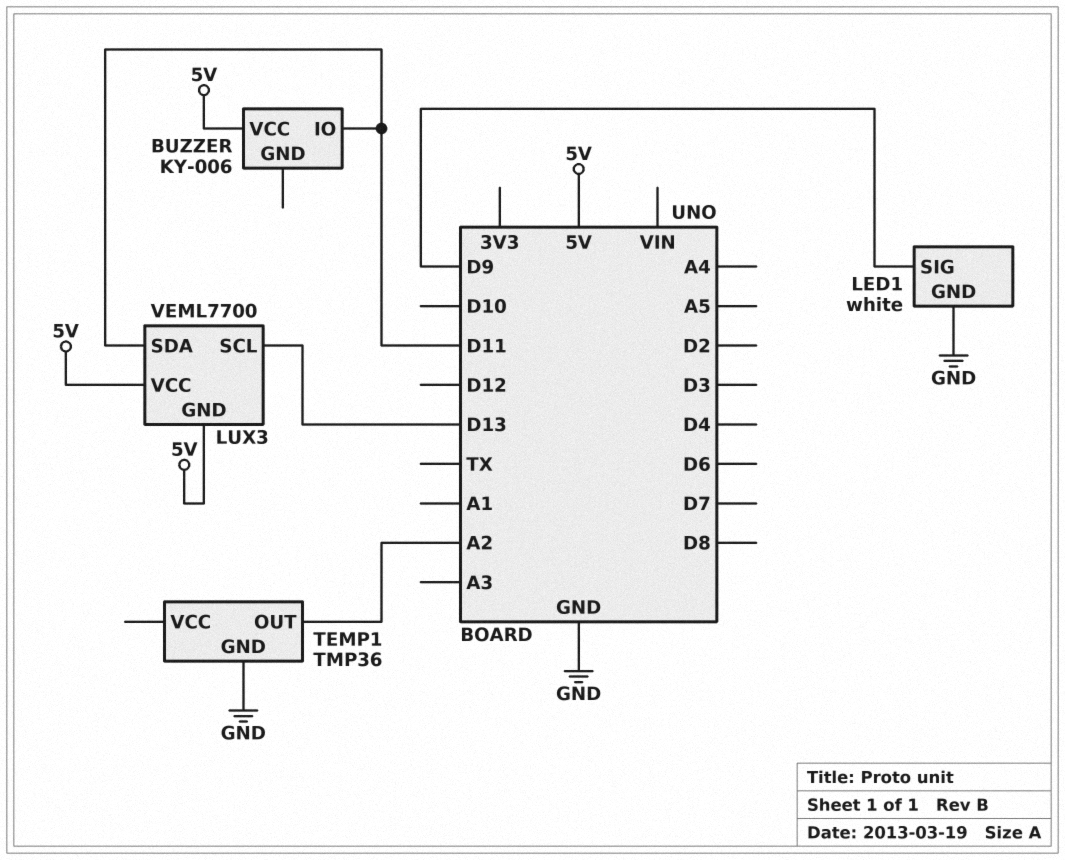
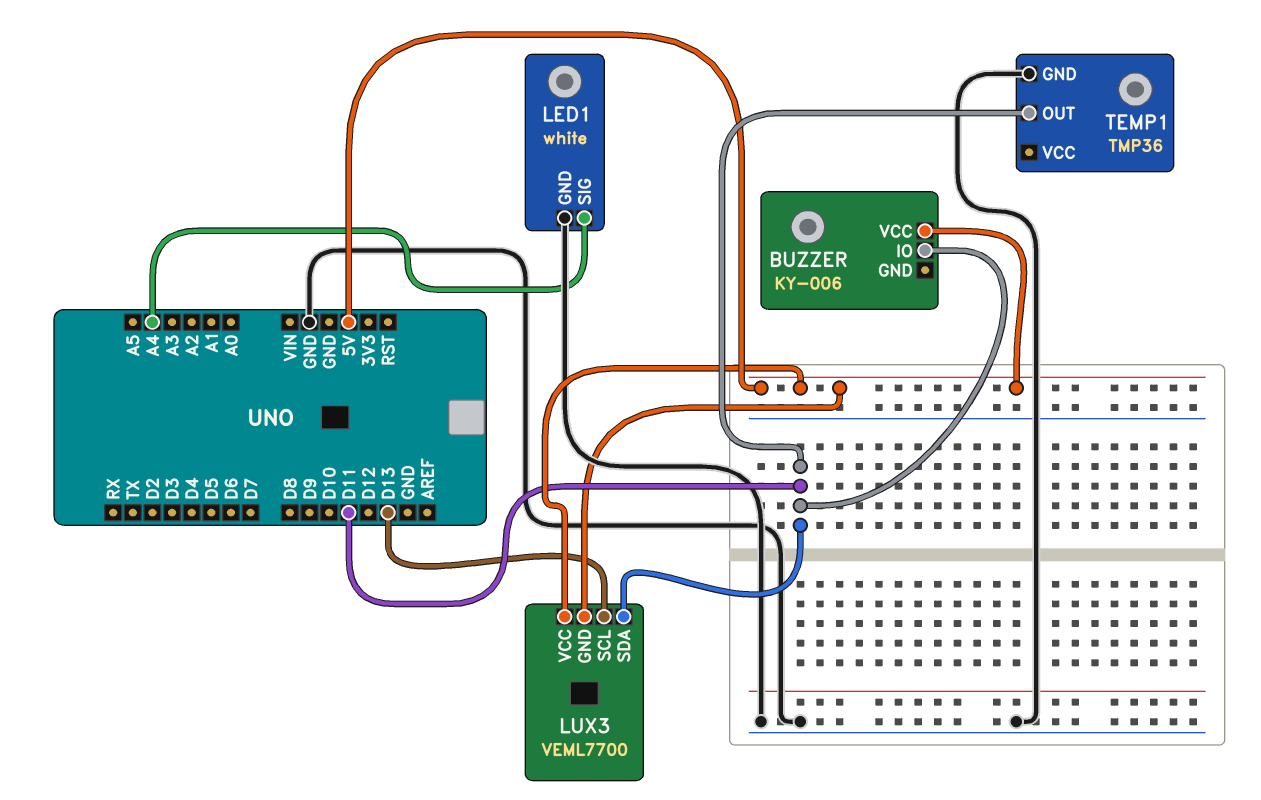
LED1 pin SIG: D9 -> A4
TEMP1 pin OUT: A2 -> D11

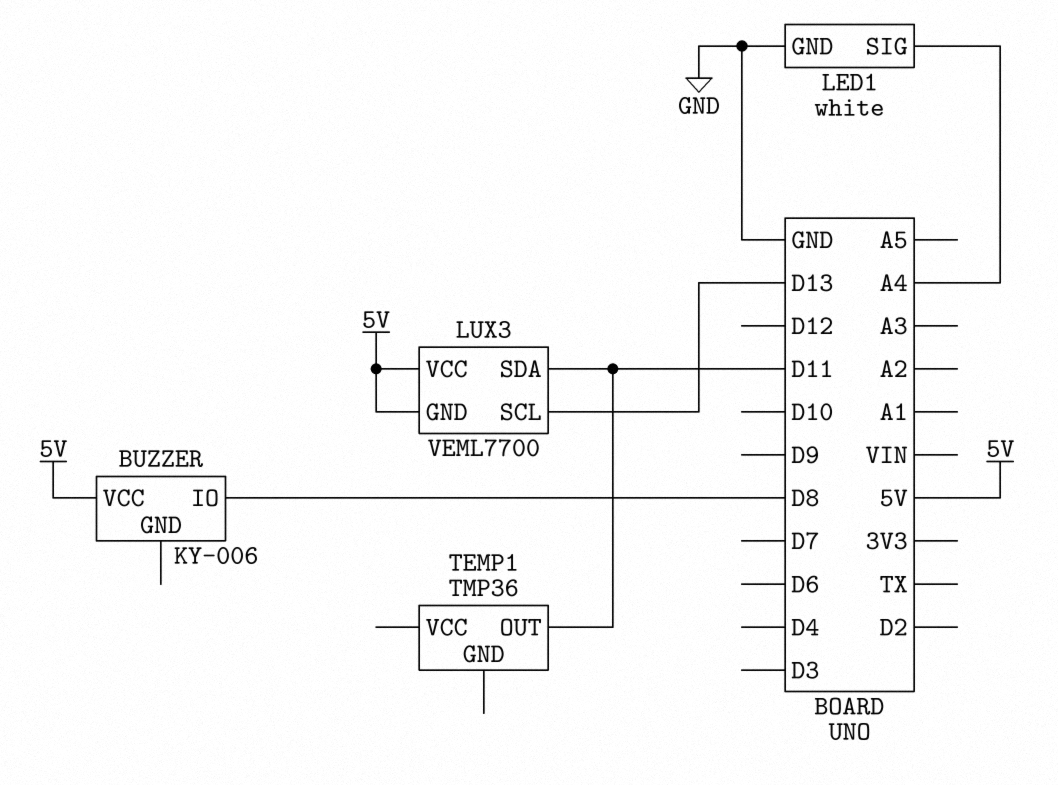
BUZZER pin IO: D11 -> D8
TEMP1 pin GND: GND -> none

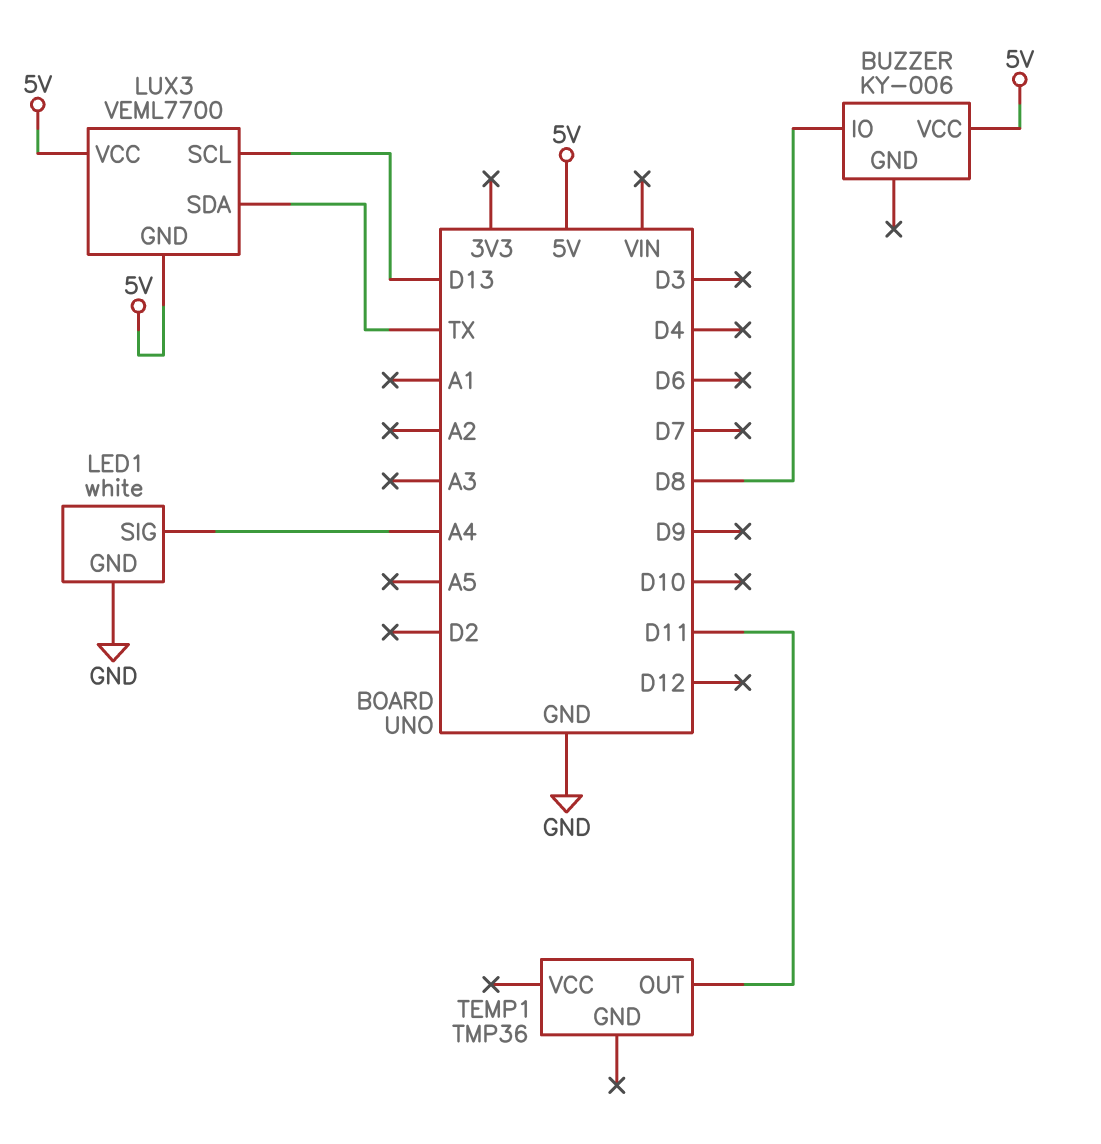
LUX3 pin SDA: D11 -> TX

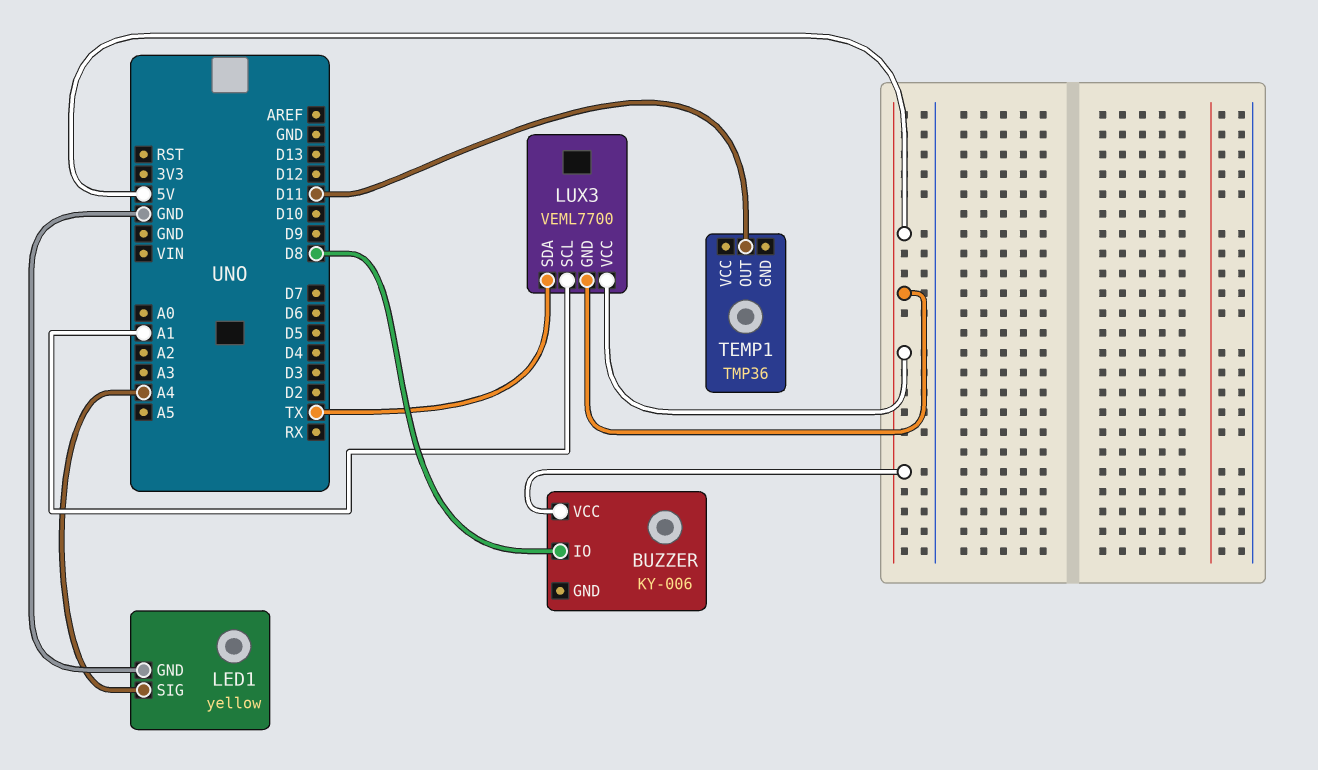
LED1: white -> yellow
LUX3 pin SCL: D13 -> A1

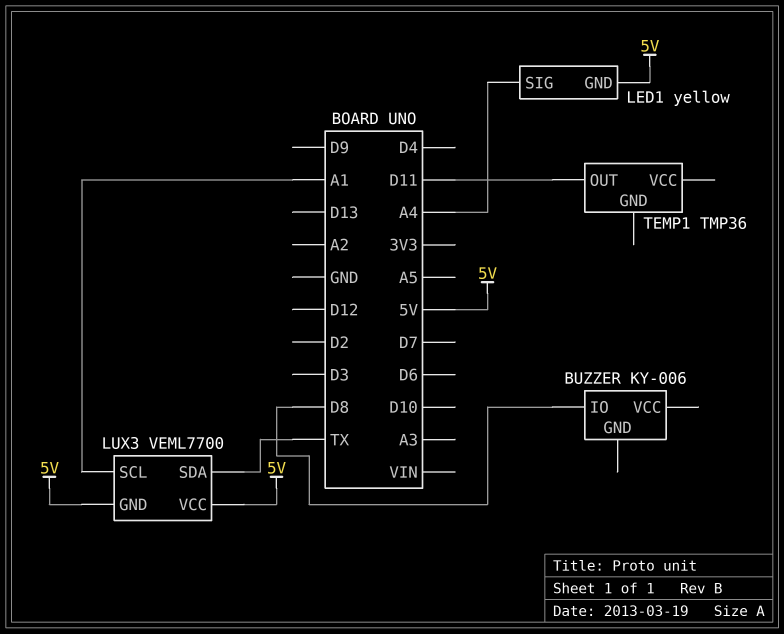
BUZZER pin VCC: 5V -> none
LED1 pin GND: GND -> 5V

